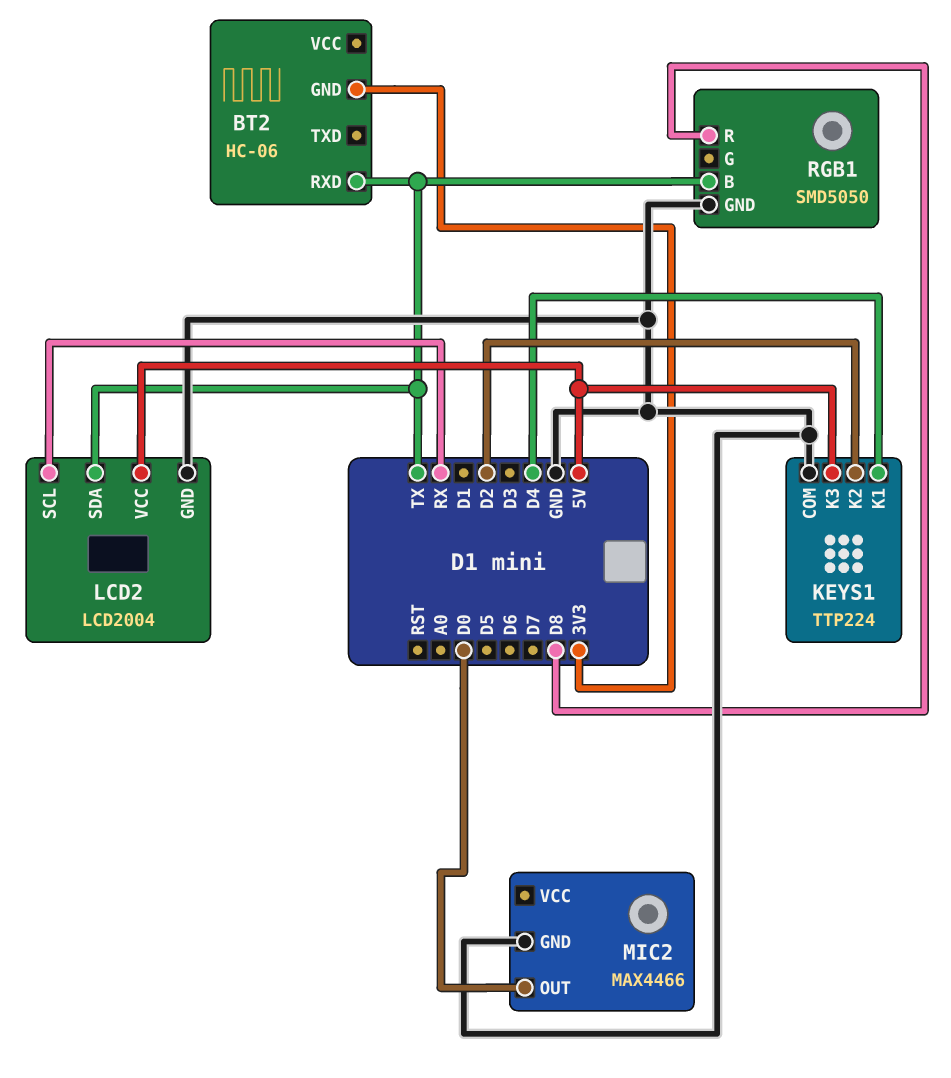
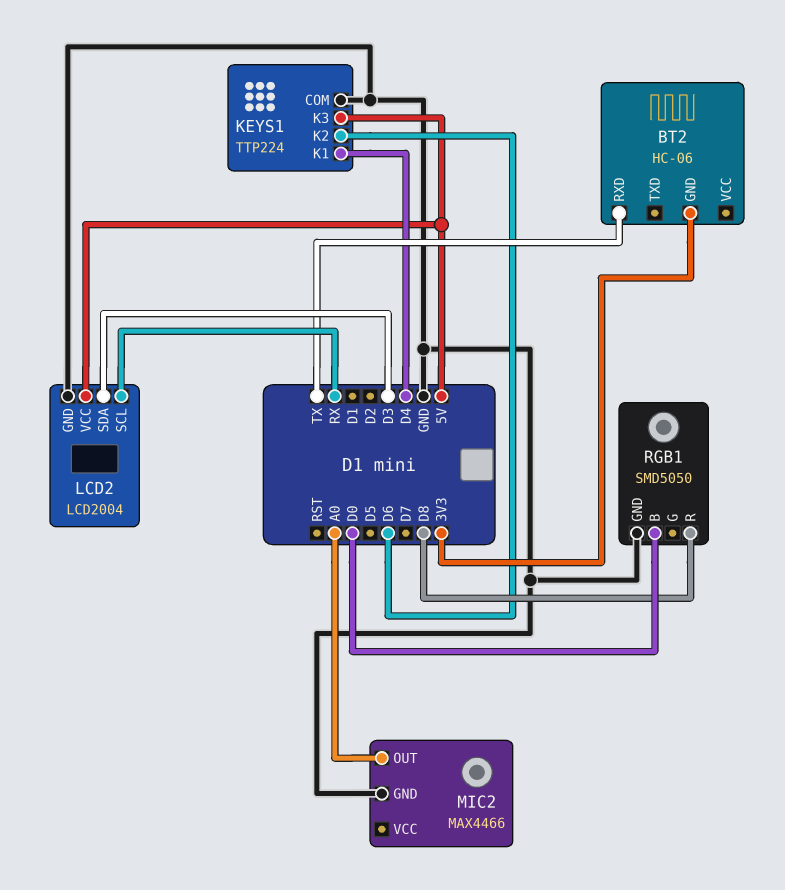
KEYS1 pin K2: D2 -> D6
LCD2 pin SDA: TX -> D3
MIC2 pin OUT: D0 -> A0
RGB1 pin B: TX -> D0

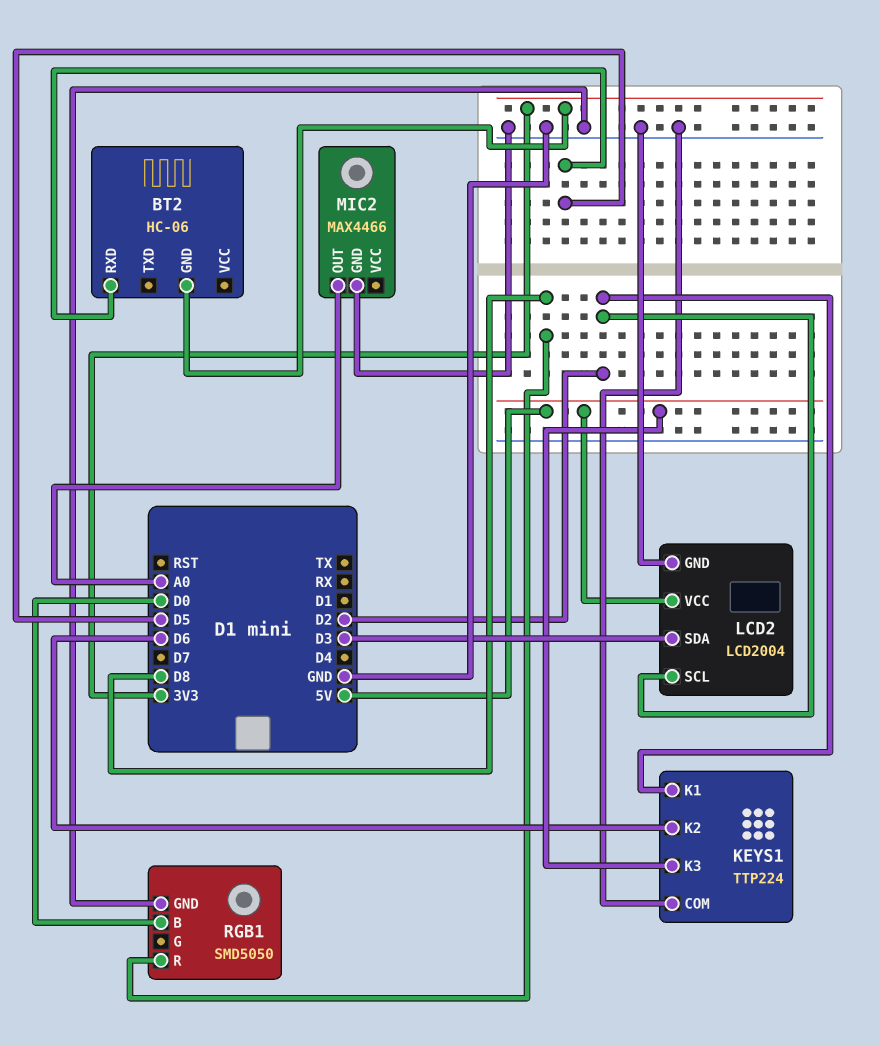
BT2 pin RXD: TX -> D5
KEYS1 pin K1: D4 -> D2
LCD2 pin SCL: RX -> D2

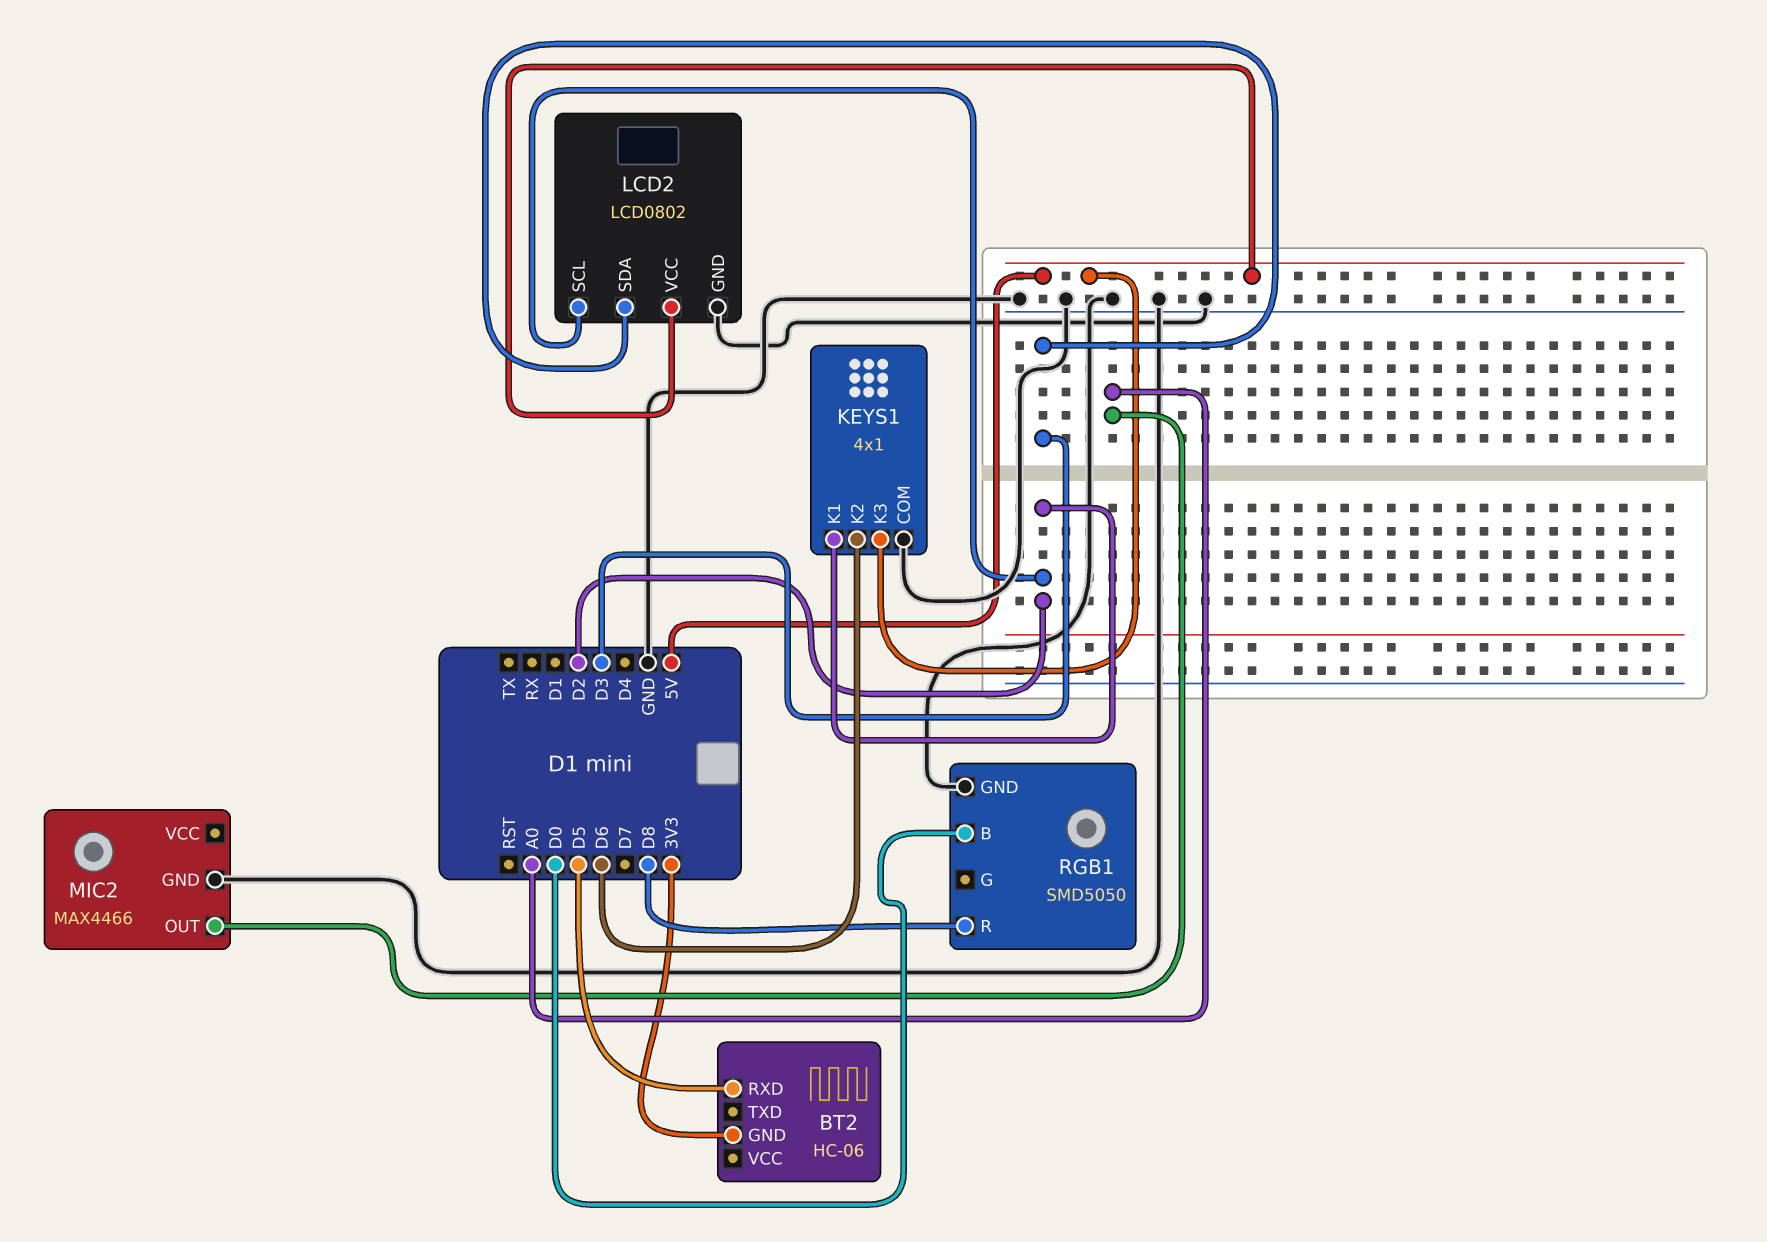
KEYS1: TTP224 -> 4x1
LCD2: LCD2004 -> LCD0802

